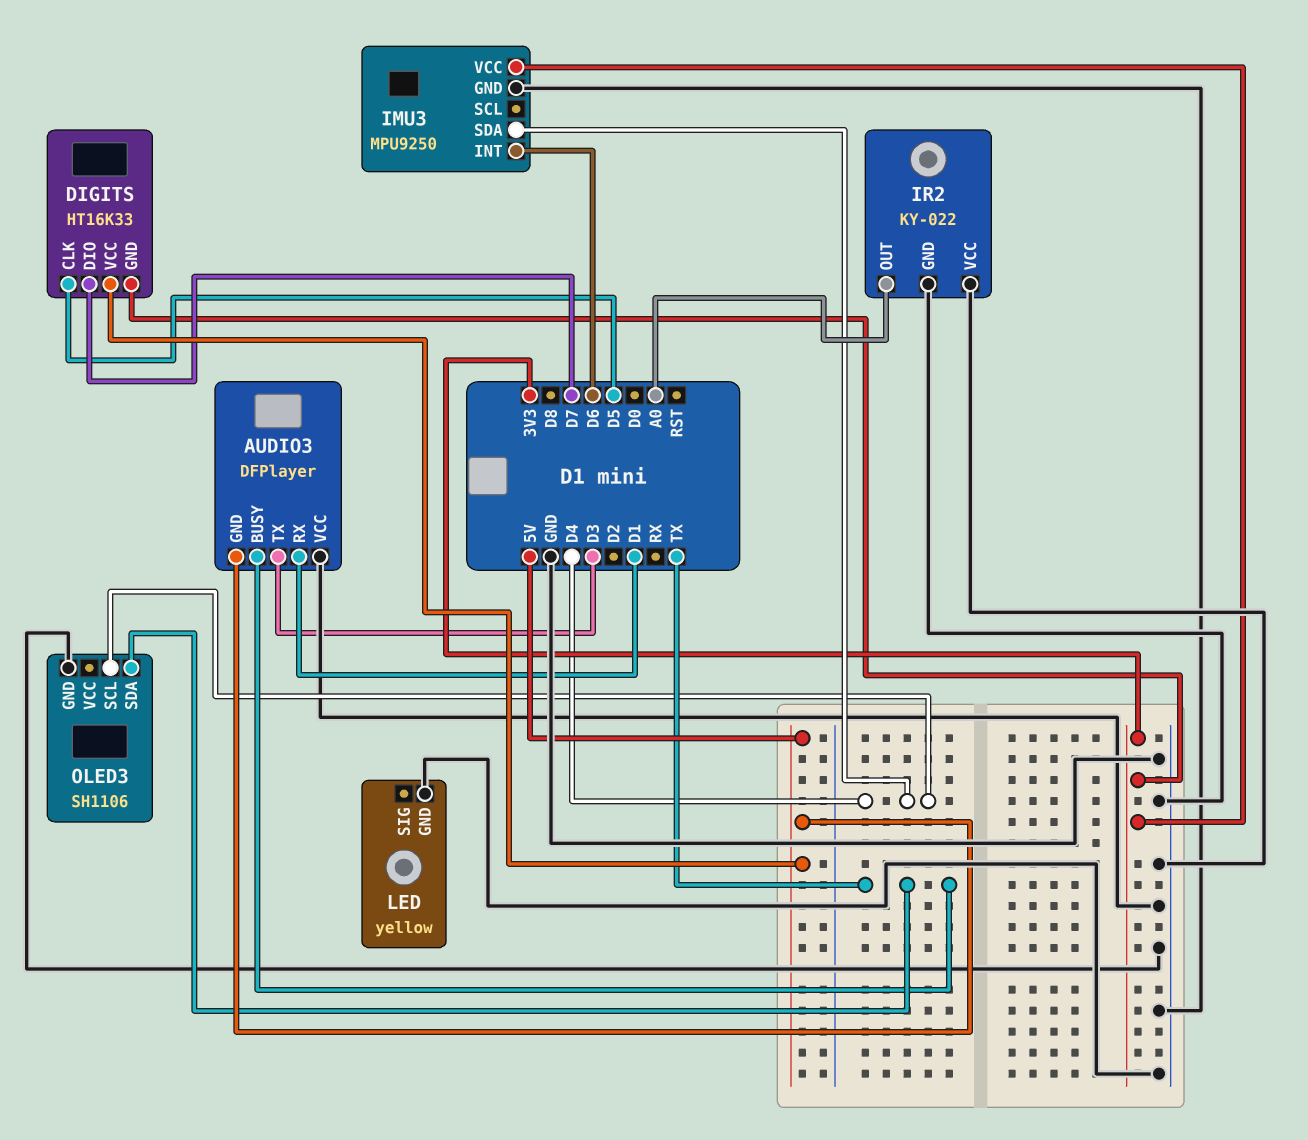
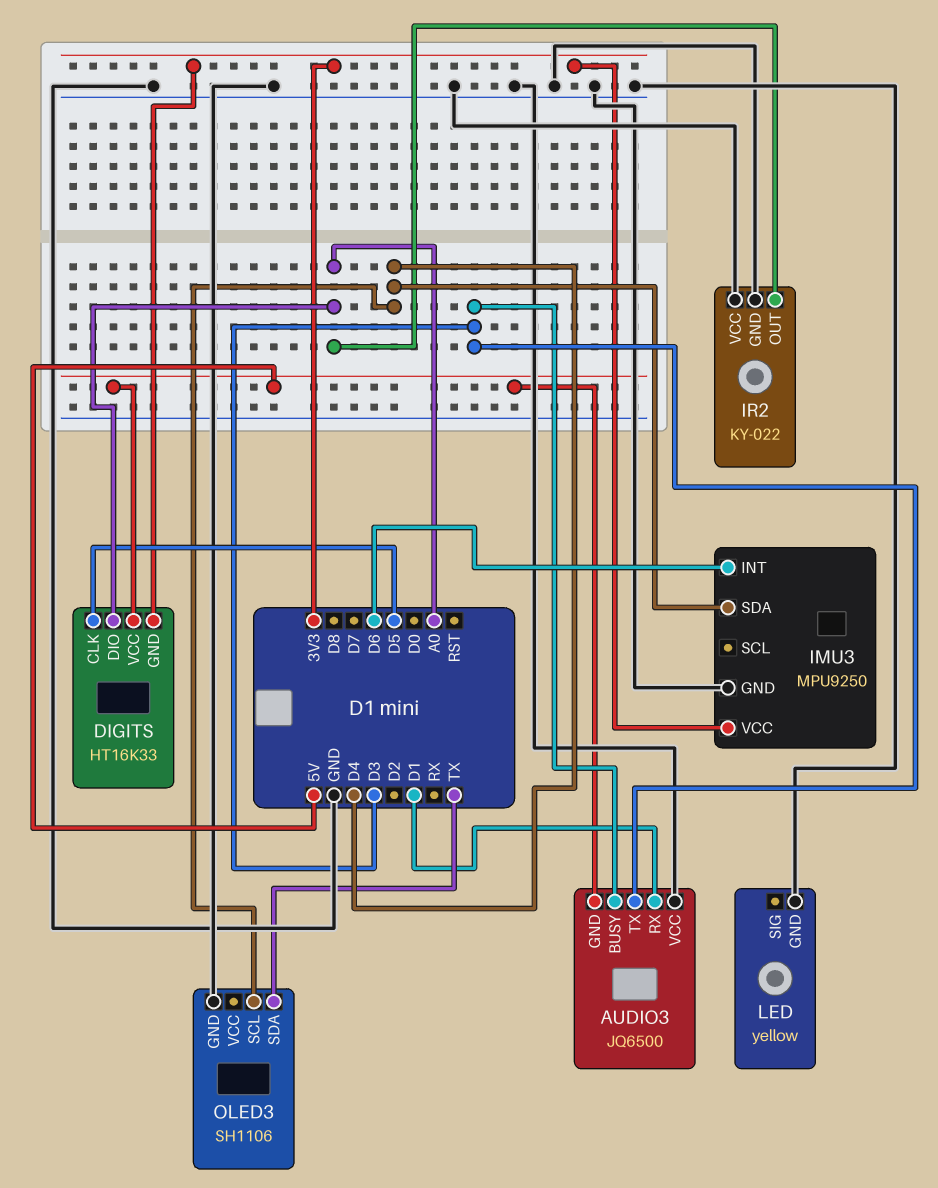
AUDIO3: DFPlayer -> JQ6500
AUDIO3 pin BUSY: TX -> D3
DIGITS pin DIO: D7 -> A0

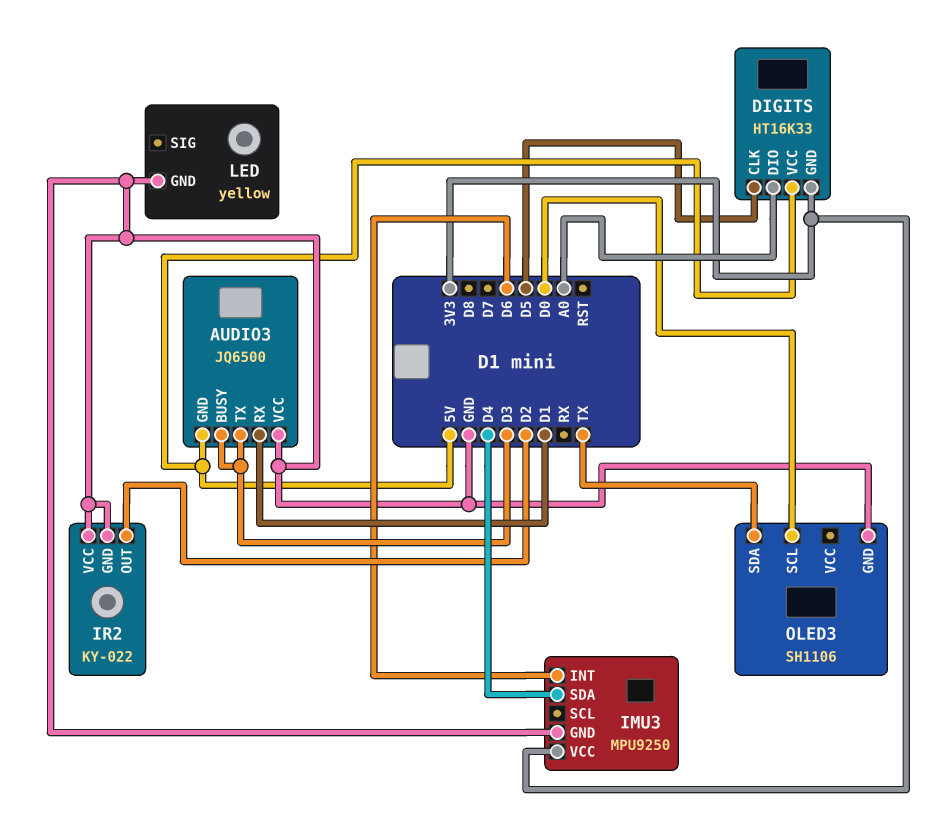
IR2 pin OUT: A0 -> D2
OLED3 pin SCL: D4 -> D0

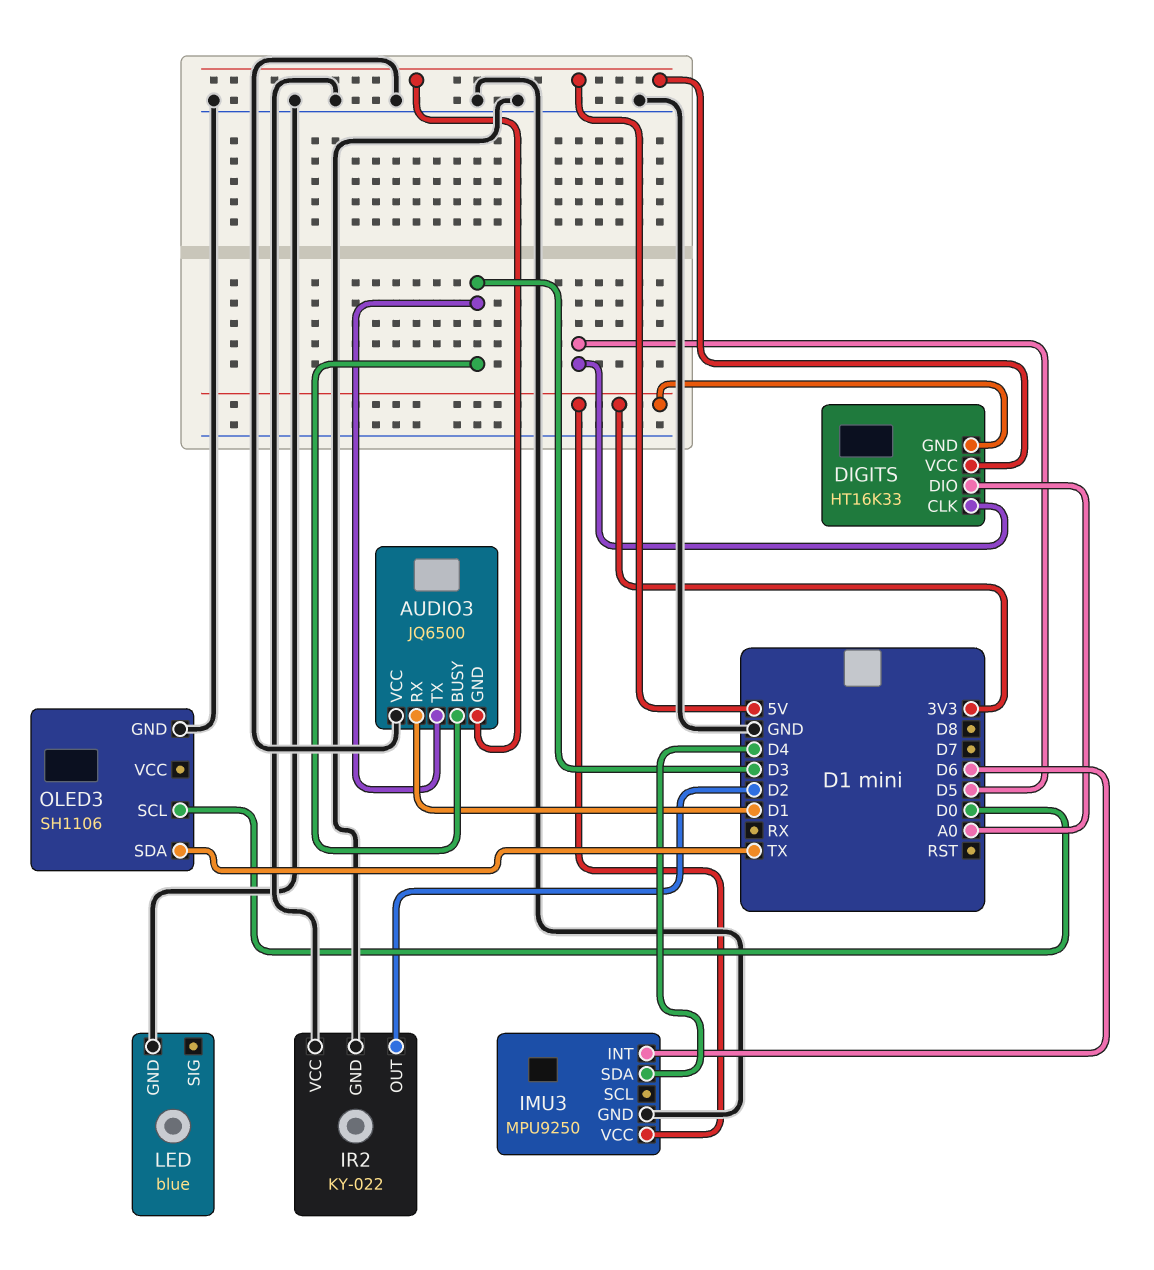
LED: yellow -> blue

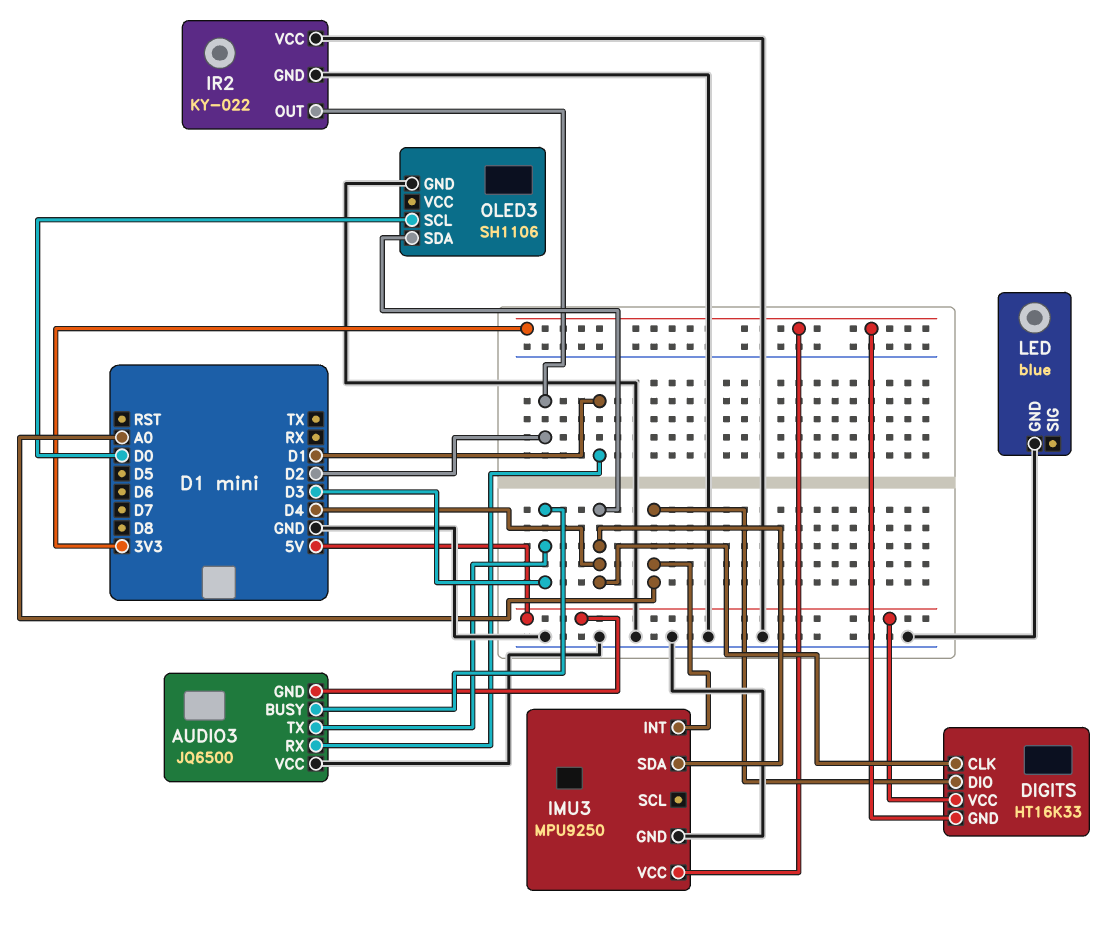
DIGITS pin CLK: D5 -> D4
IMU3 pin INT: D6 -> A0
OLED3 pin SDA: TX -> D4

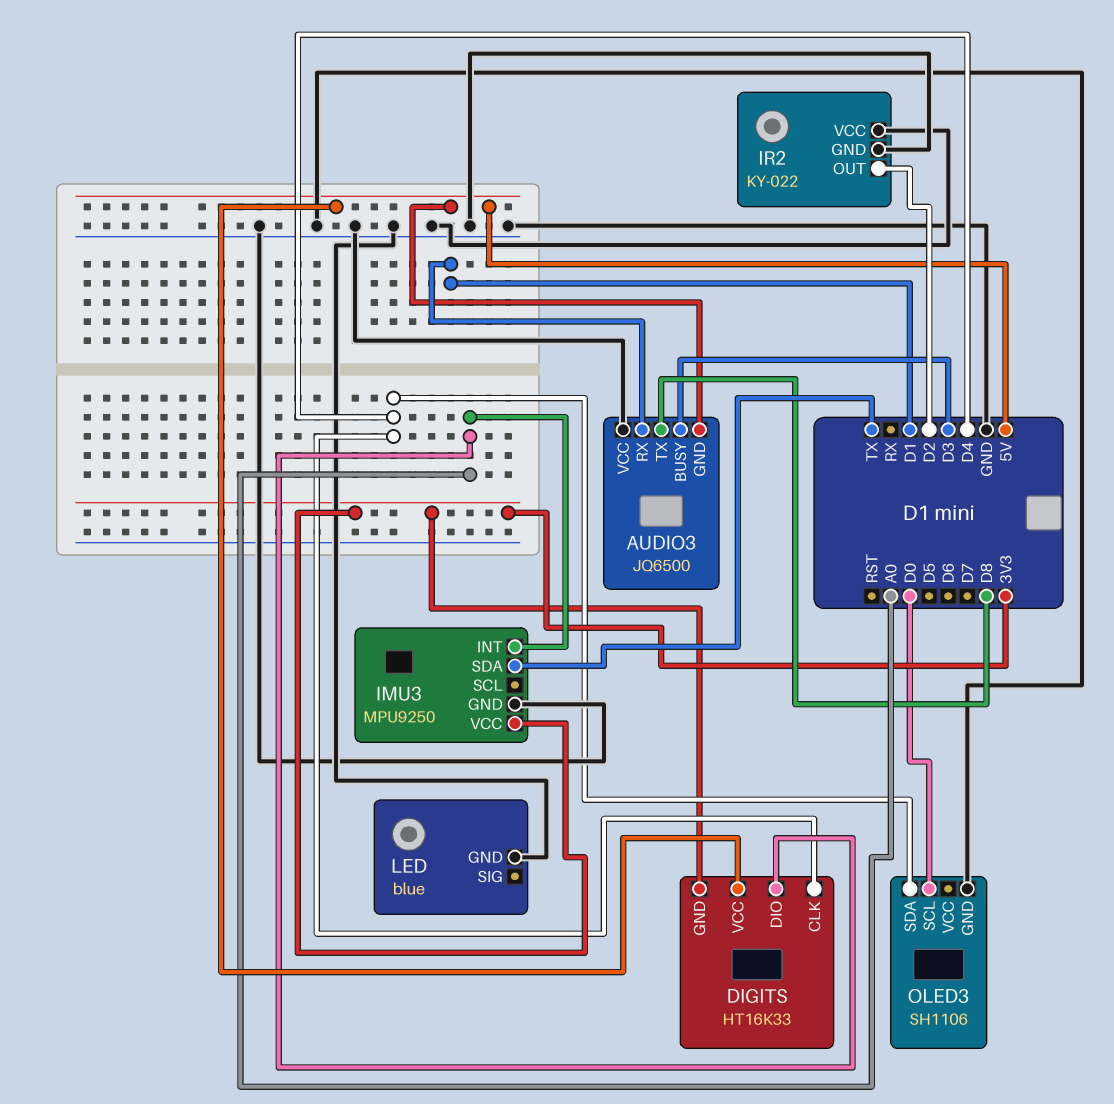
AUDIO3 pin TX: D3 -> D8
IMU3 pin SDA: D4 -> TX

